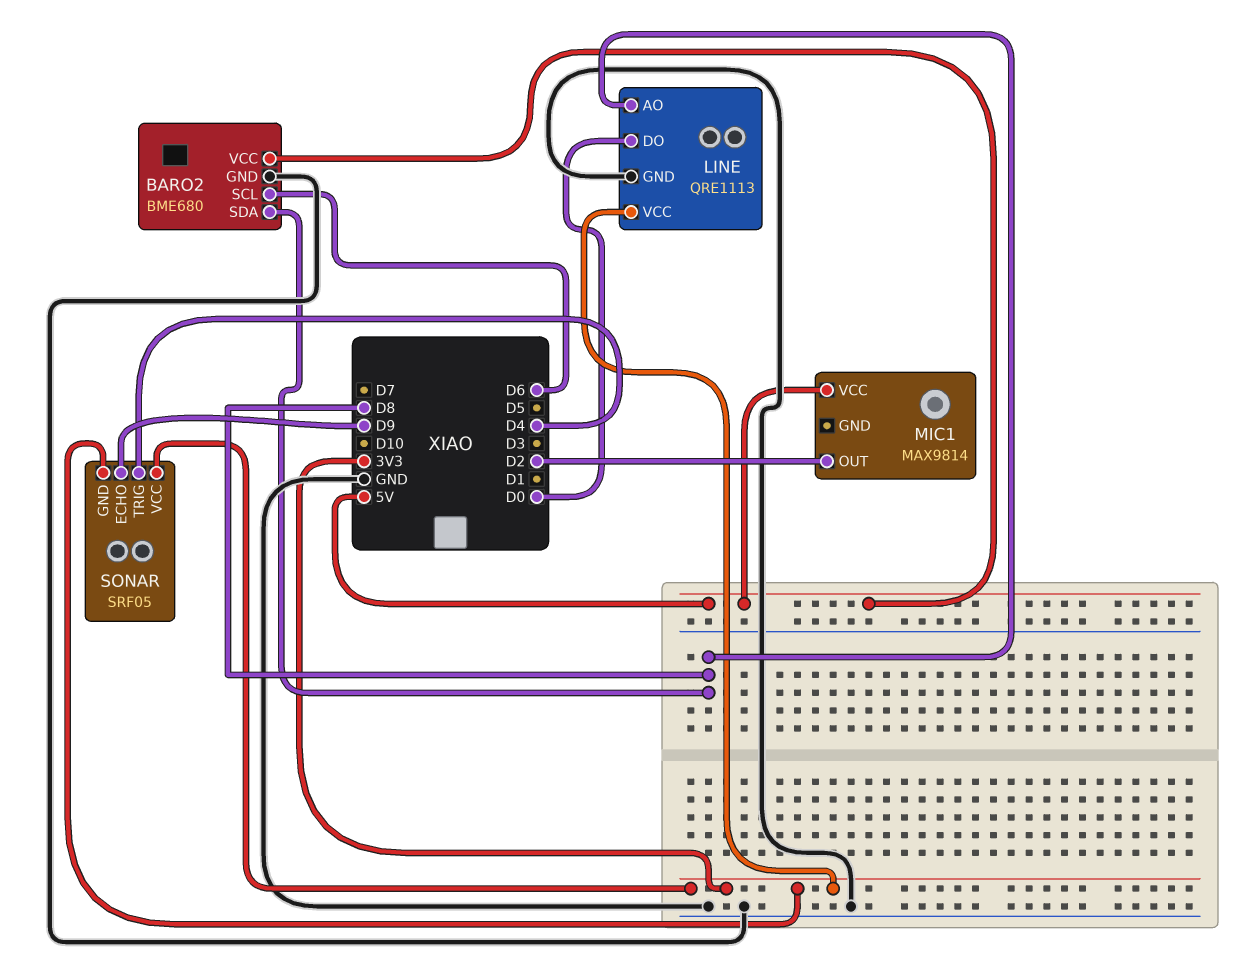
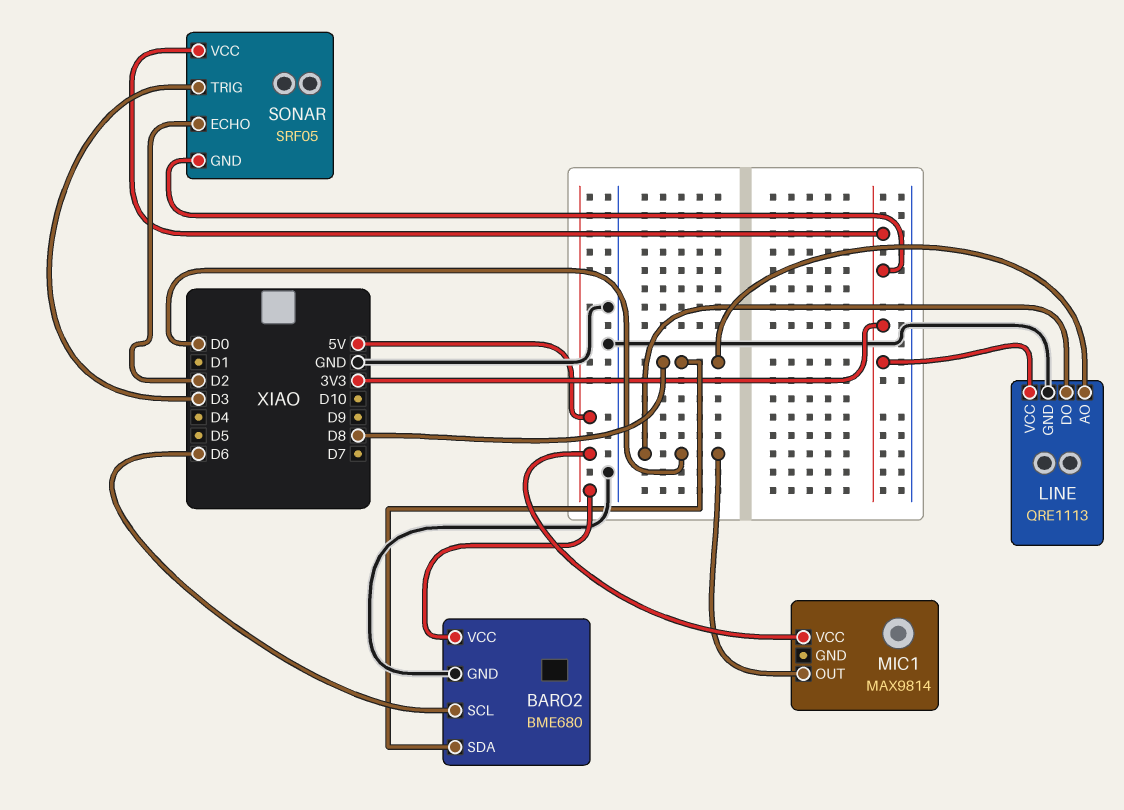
MIC1 pin OUT: D2 -> D0
SONAR pin ECHO: D9 -> D2
SONAR pin TRIG: D4 -> D3

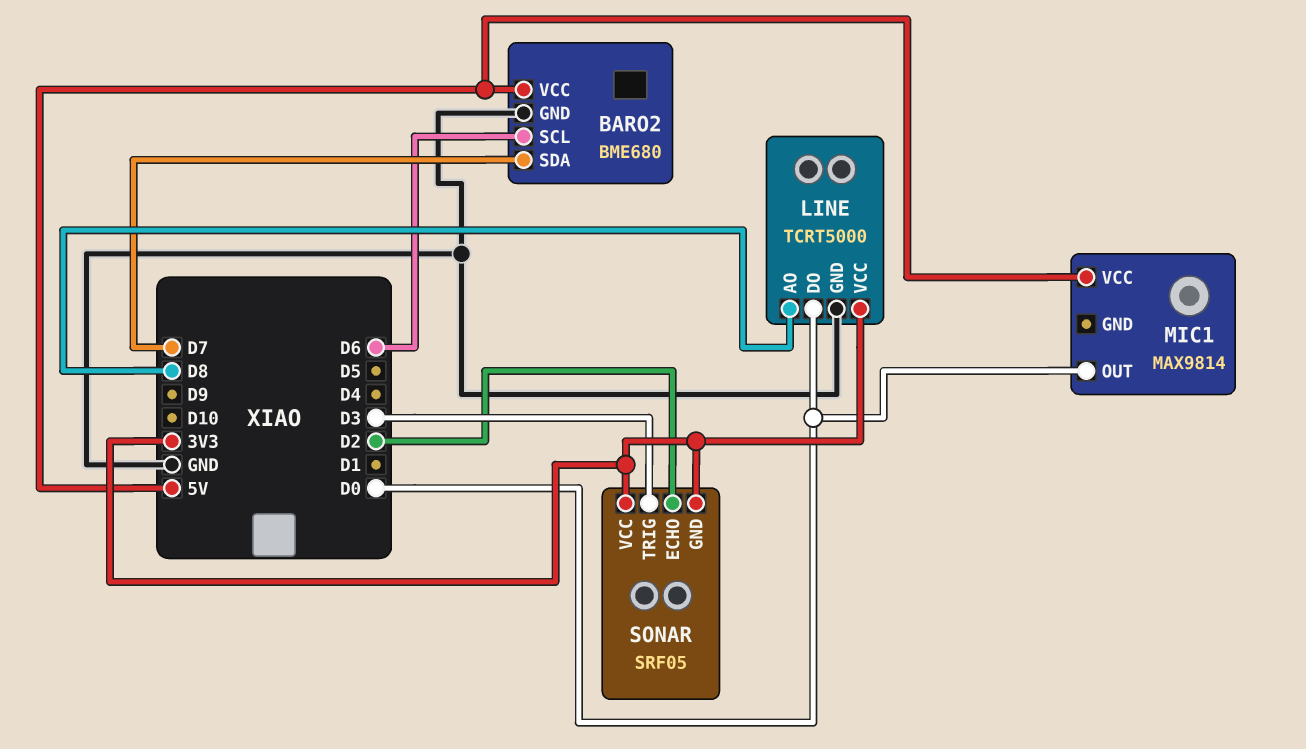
BARO2 pin SDA: D8 -> D7
LINE: QRE1113 -> TCRT5000

